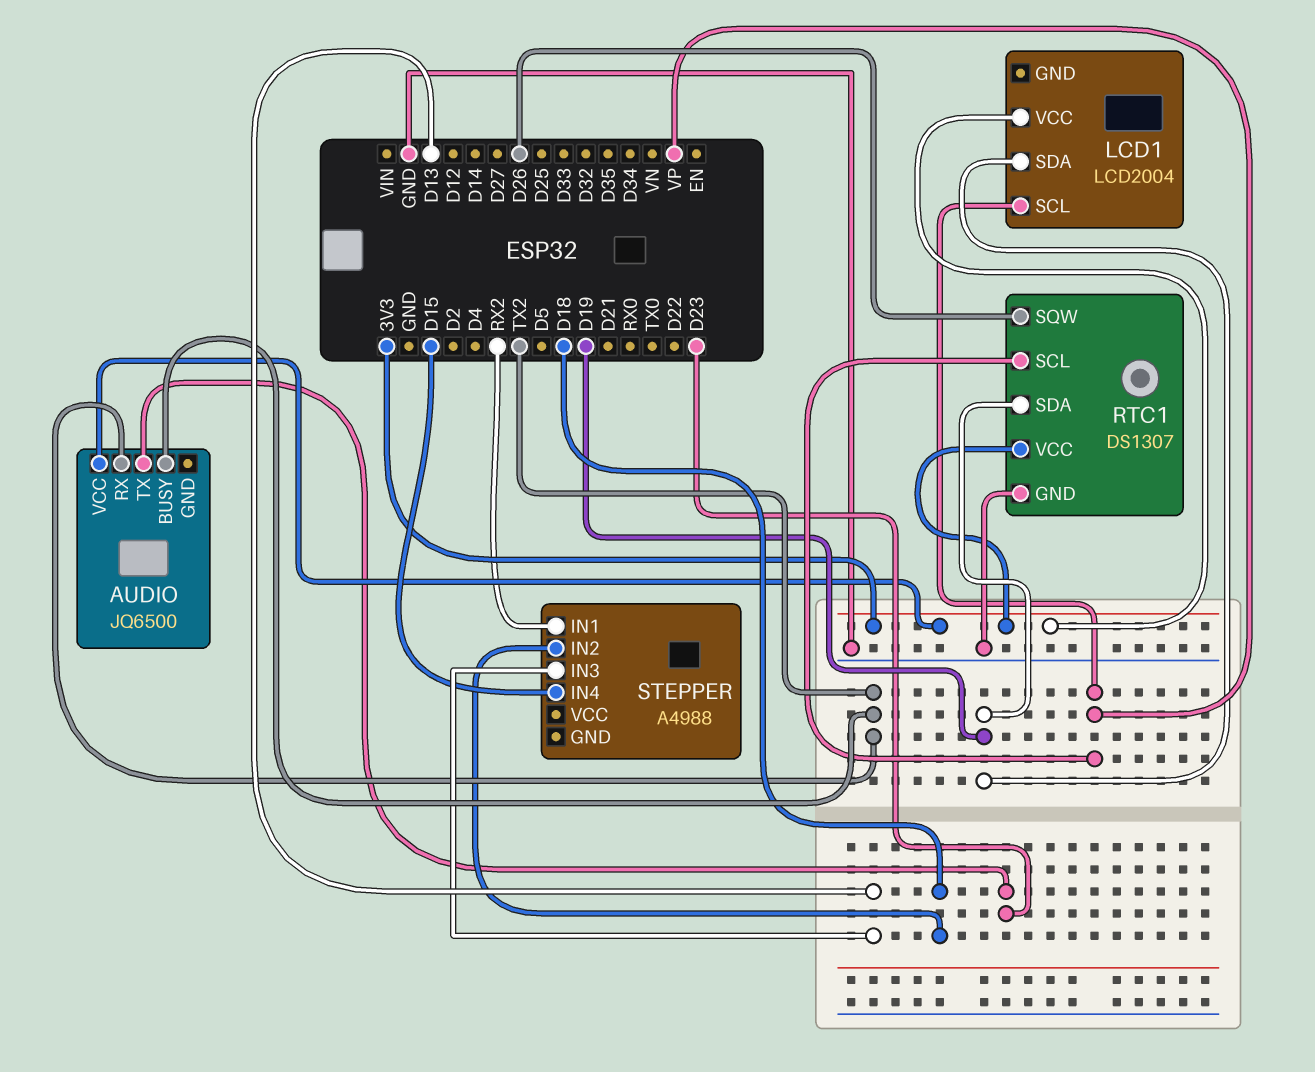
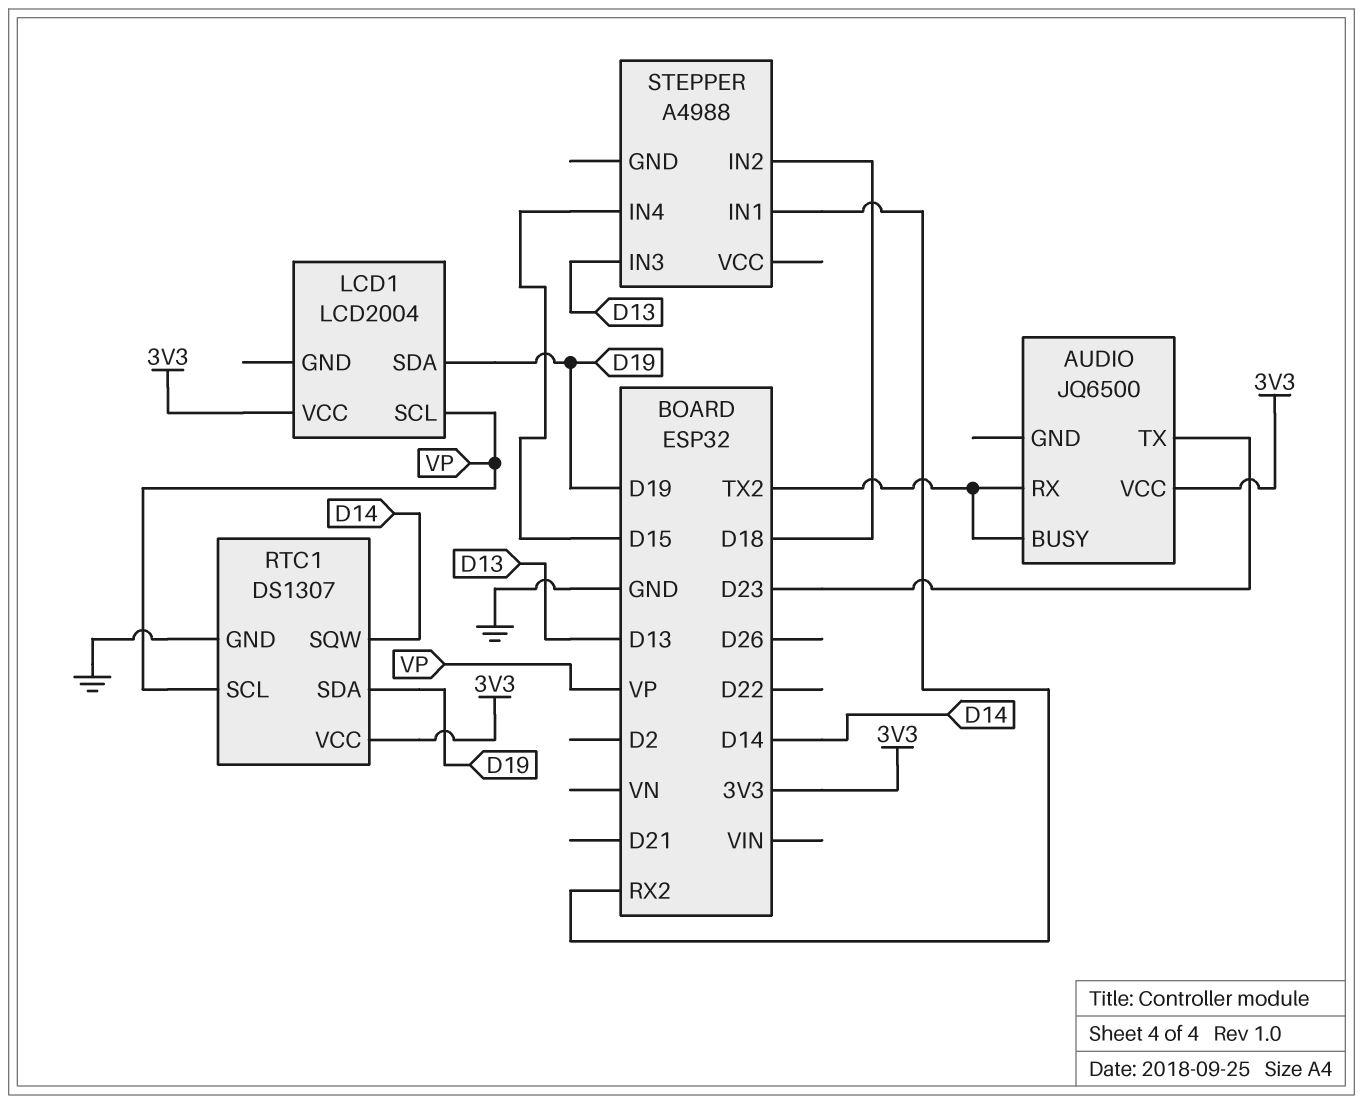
RTC1 pin SQW: D26 -> D14

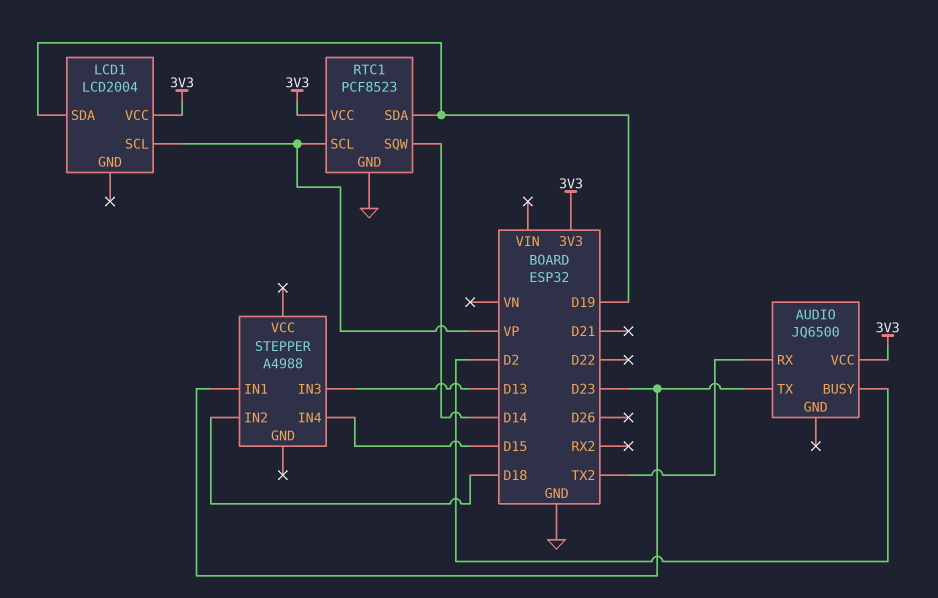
AUDIO pin BUSY: TX2 -> D2
RTC1: DS1307 -> PCF8523
STEPPER pin IN1: RX2 -> D23

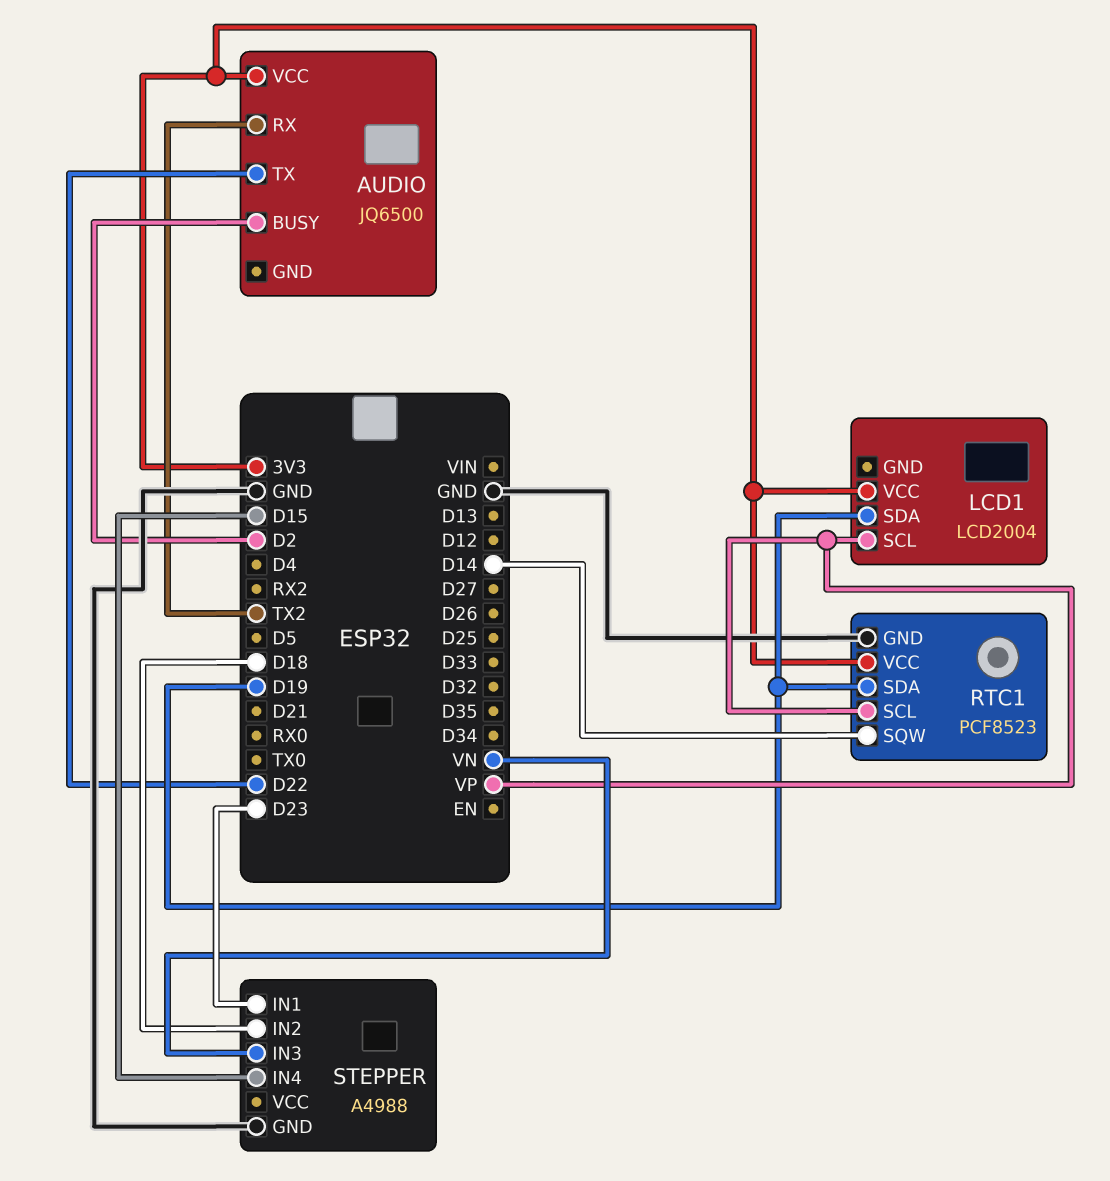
AUDIO pin TX: D23 -> D22
STEPPER pin GND: none -> GND
STEPPER pin IN3: D13 -> VN

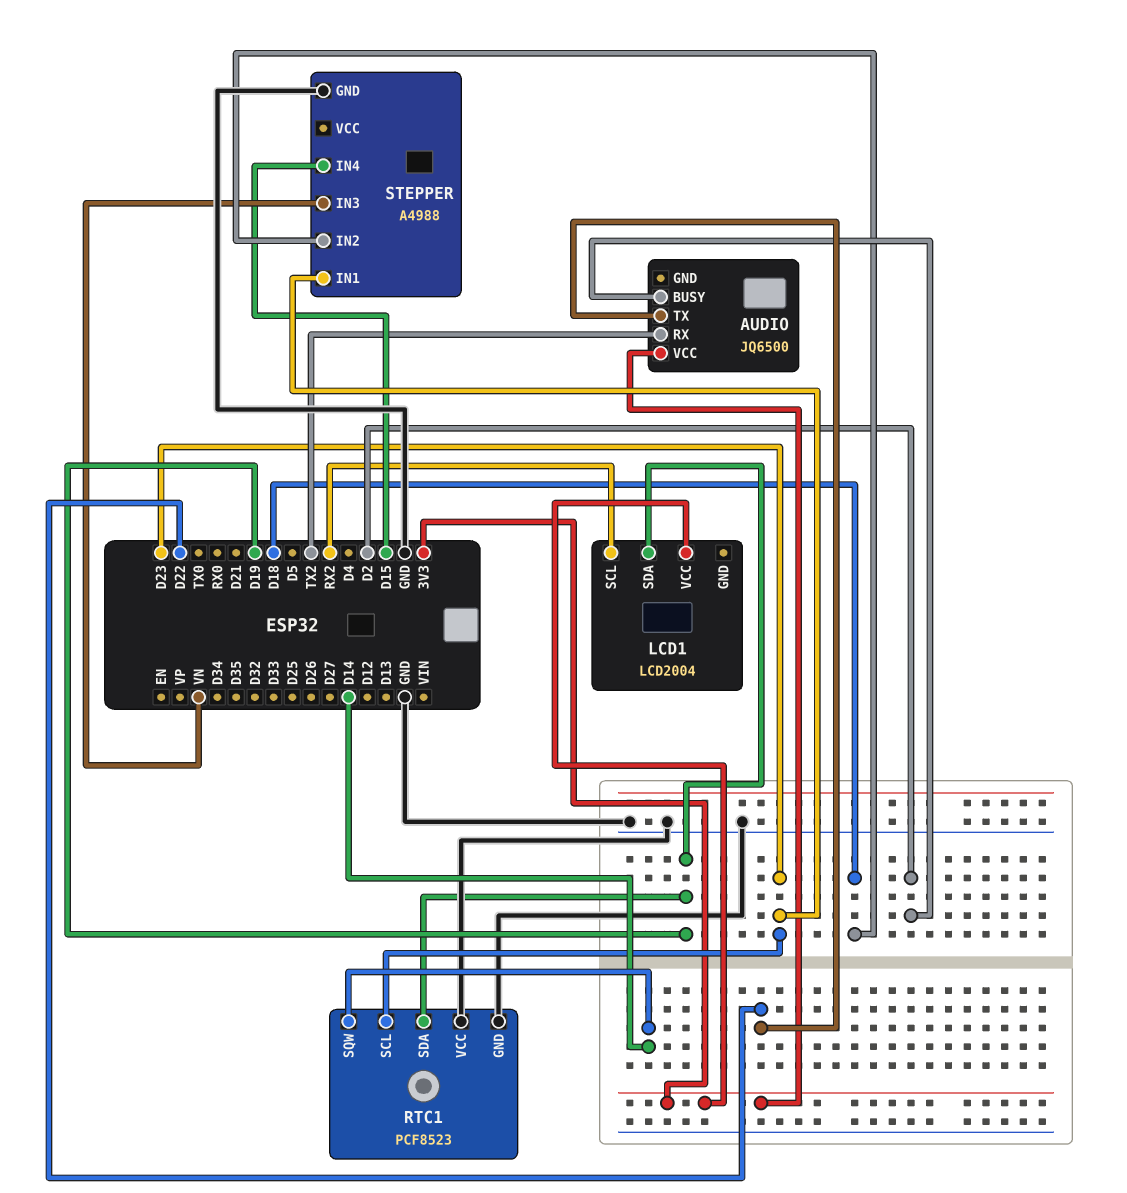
LCD1 pin SCL: VP -> RX2
RTC1 pin SCL: VP -> D23
RTC1 pin VCC: 3V3 -> GND

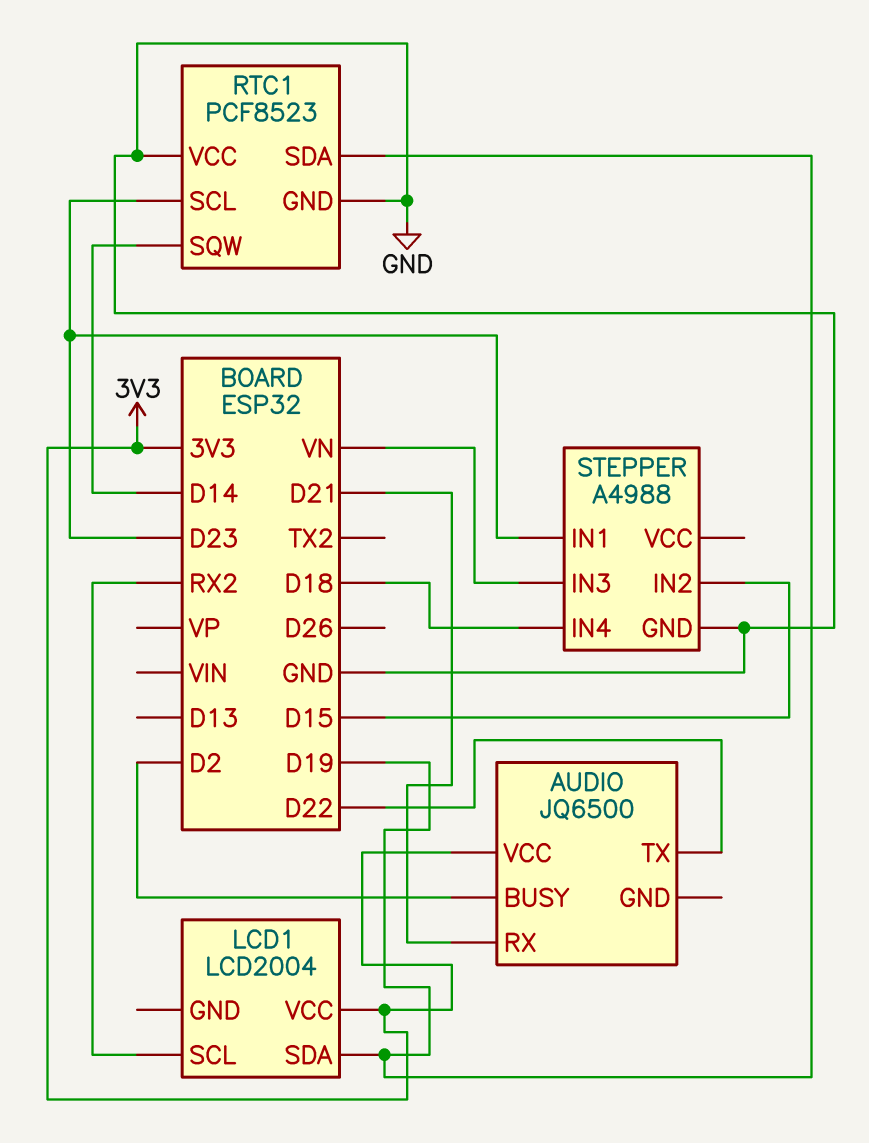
AUDIO pin RX: TX2 -> D21
STEPPER pin IN2: D18 -> D15
STEPPER pin IN4: D15 -> D18

